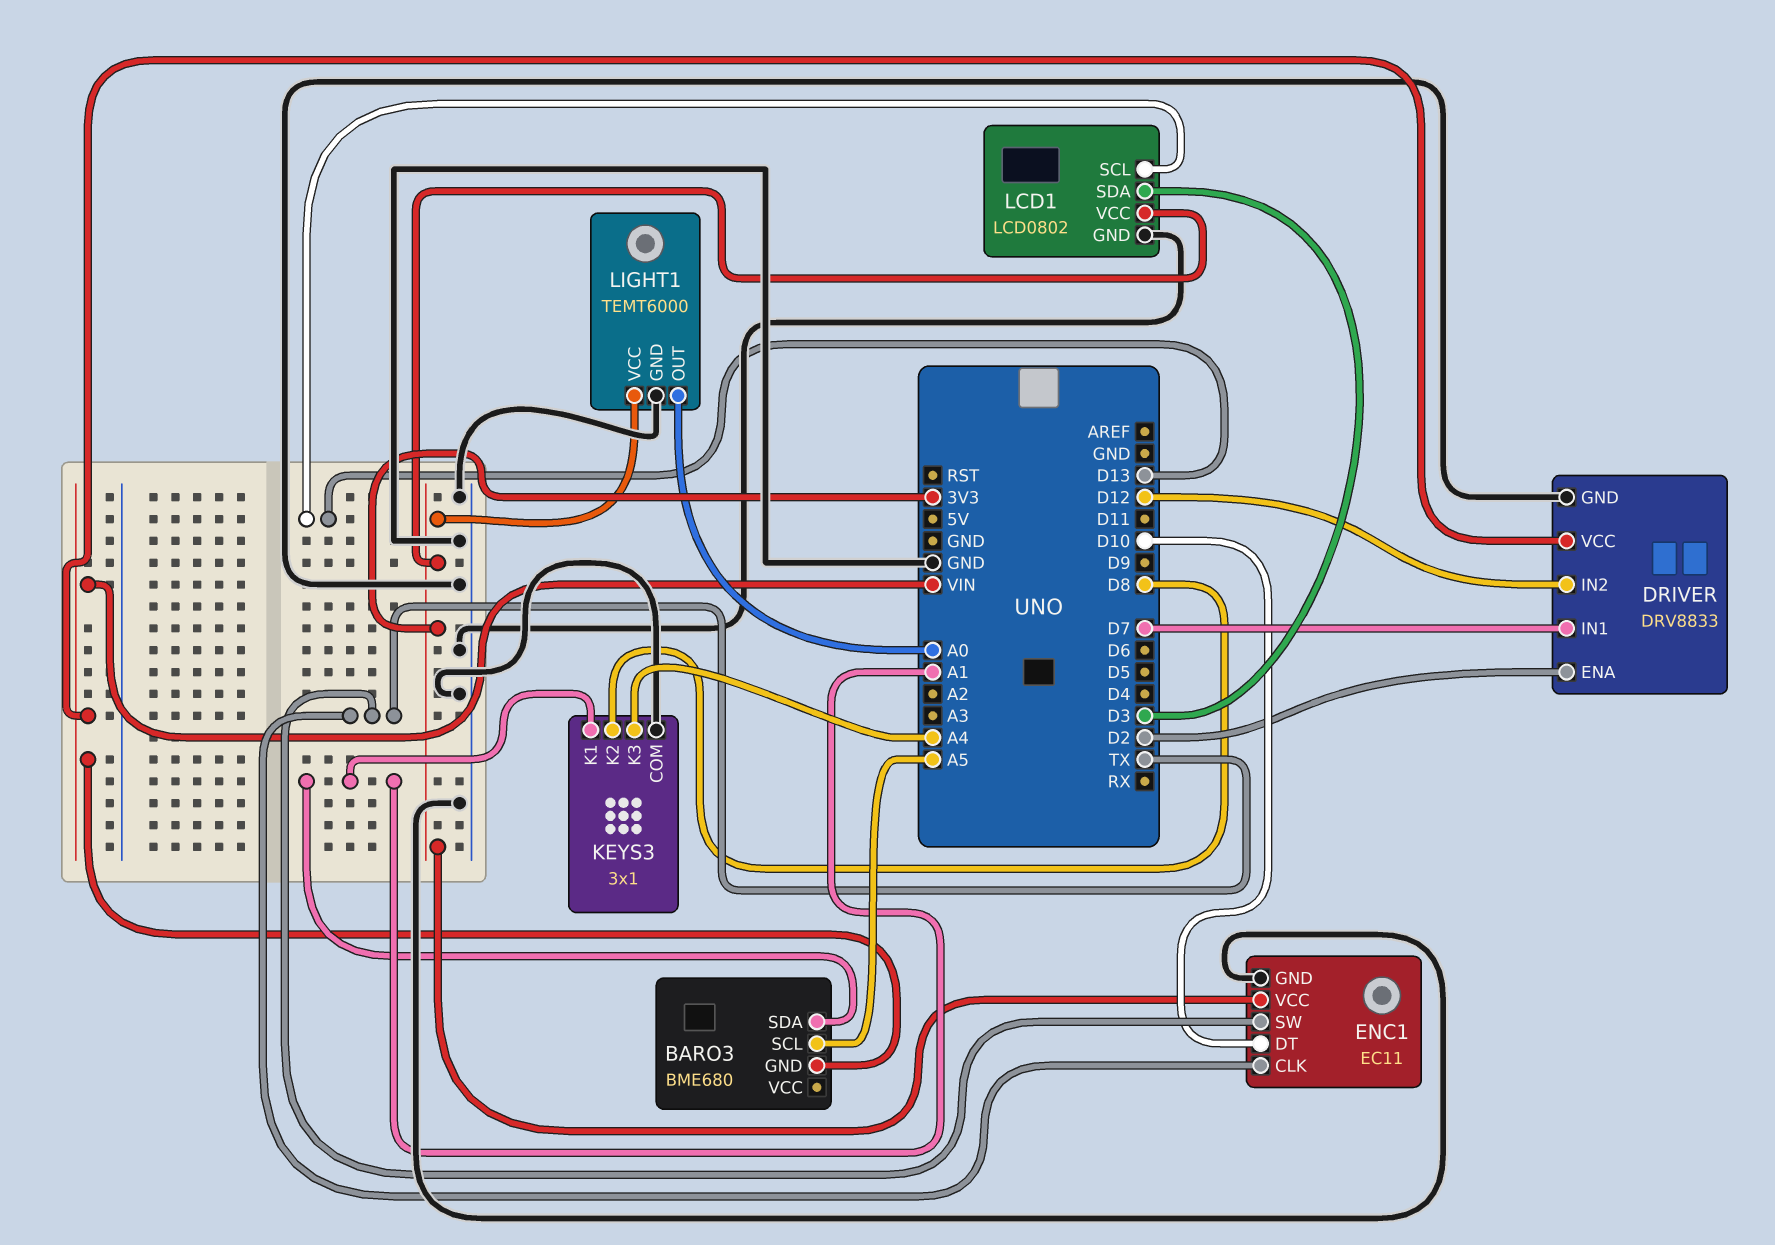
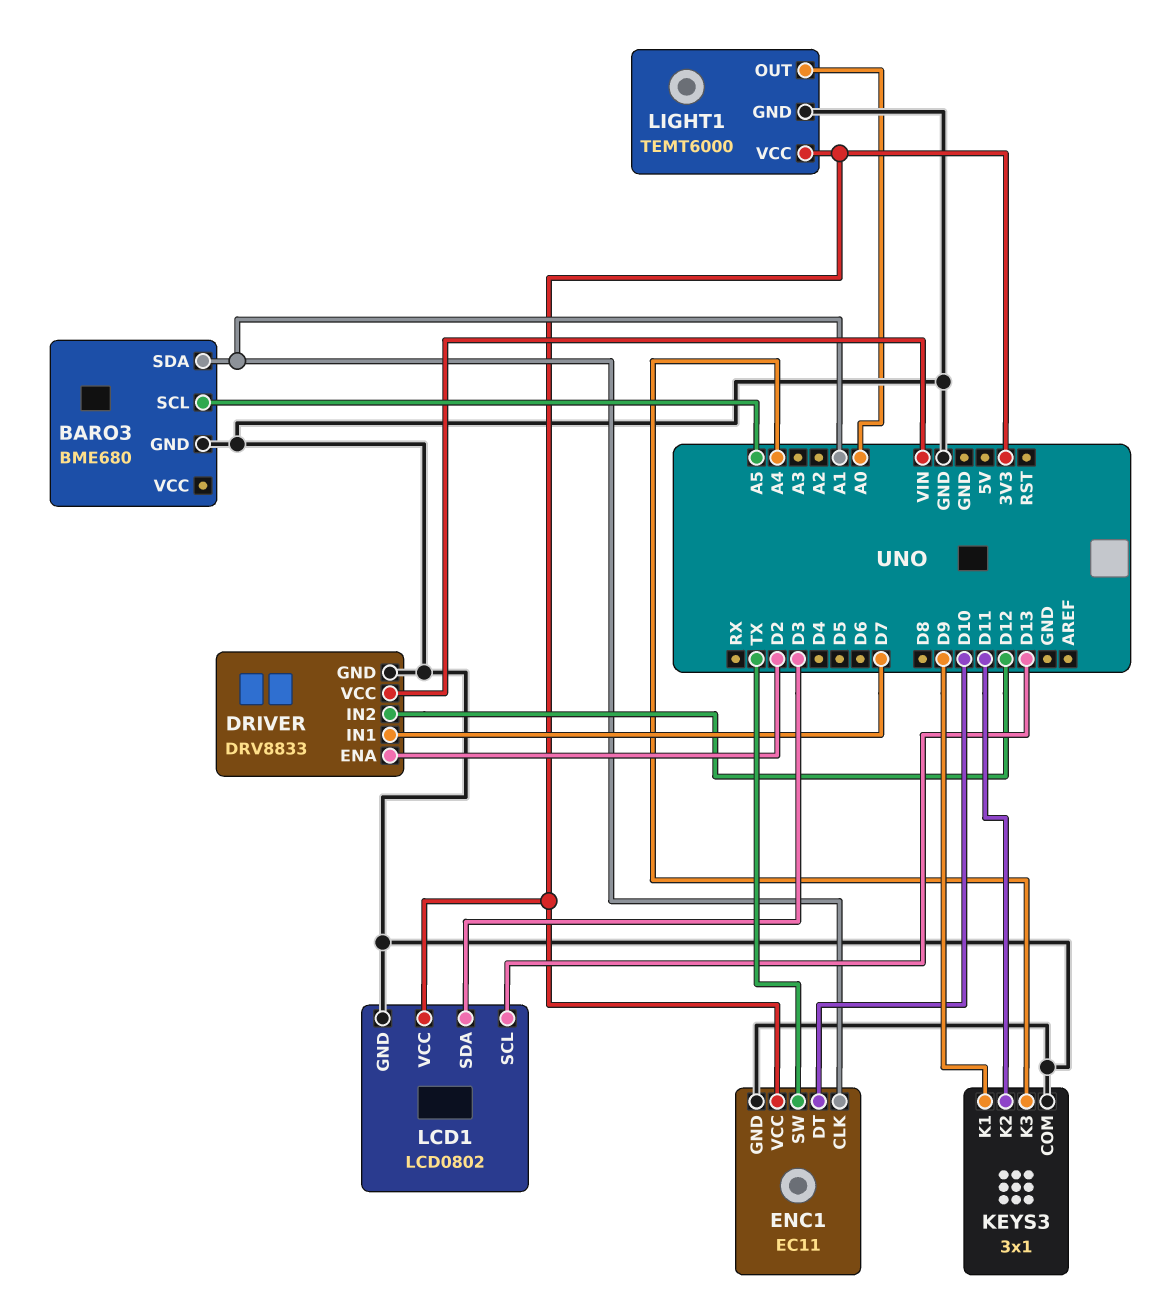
BARO3 pin GND: VIN -> GND
ENC1 pin CLK: TX -> A1
KEYS3 pin K1: A1 -> D9
KEYS3 pin K2: D8 -> D11

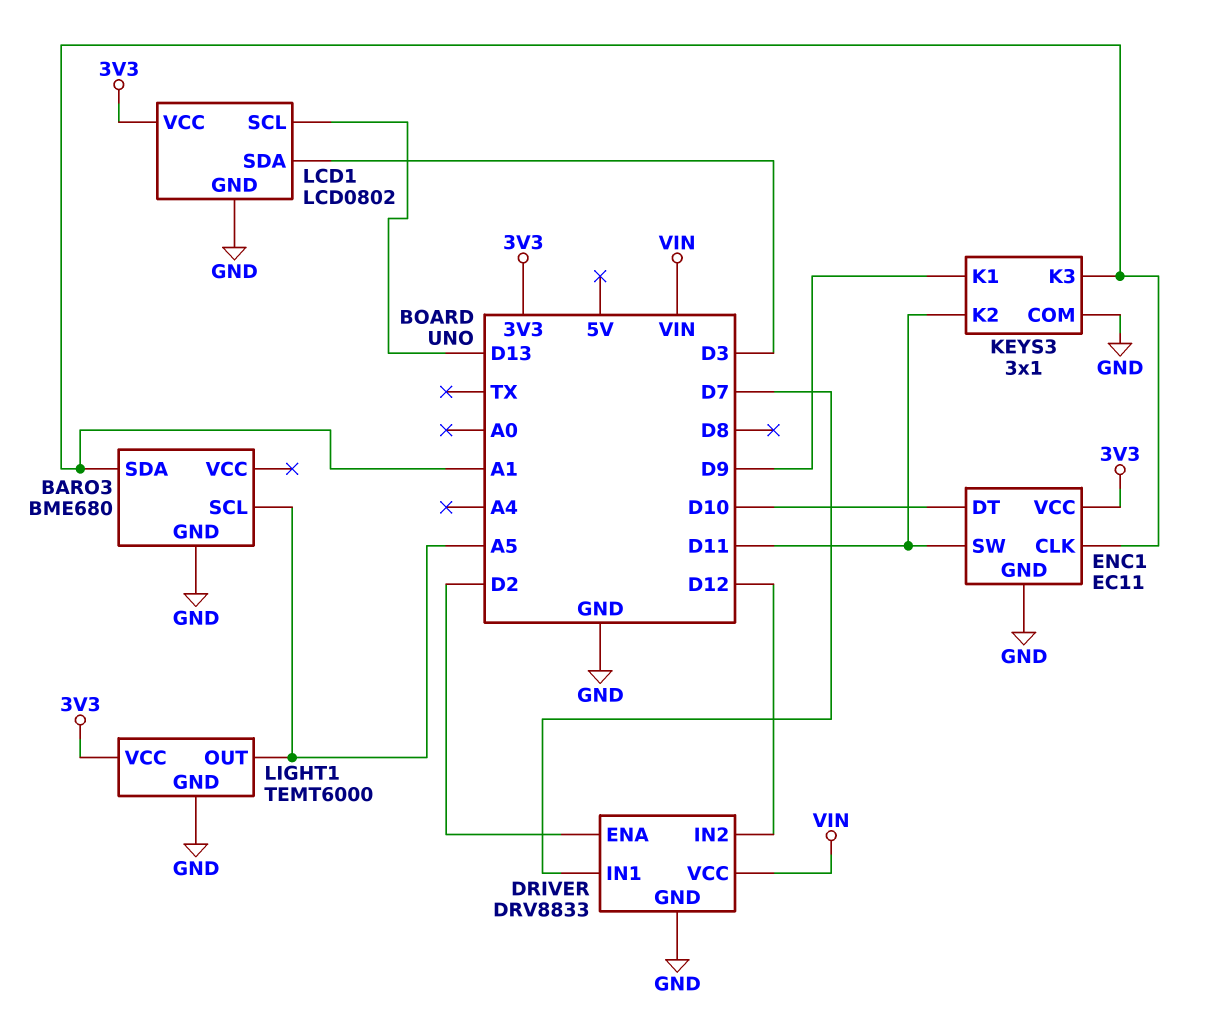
ENC1 pin SW: TX -> D11
KEYS3 pin K3: A4 -> A1
LIGHT1 pin OUT: A0 -> A5

